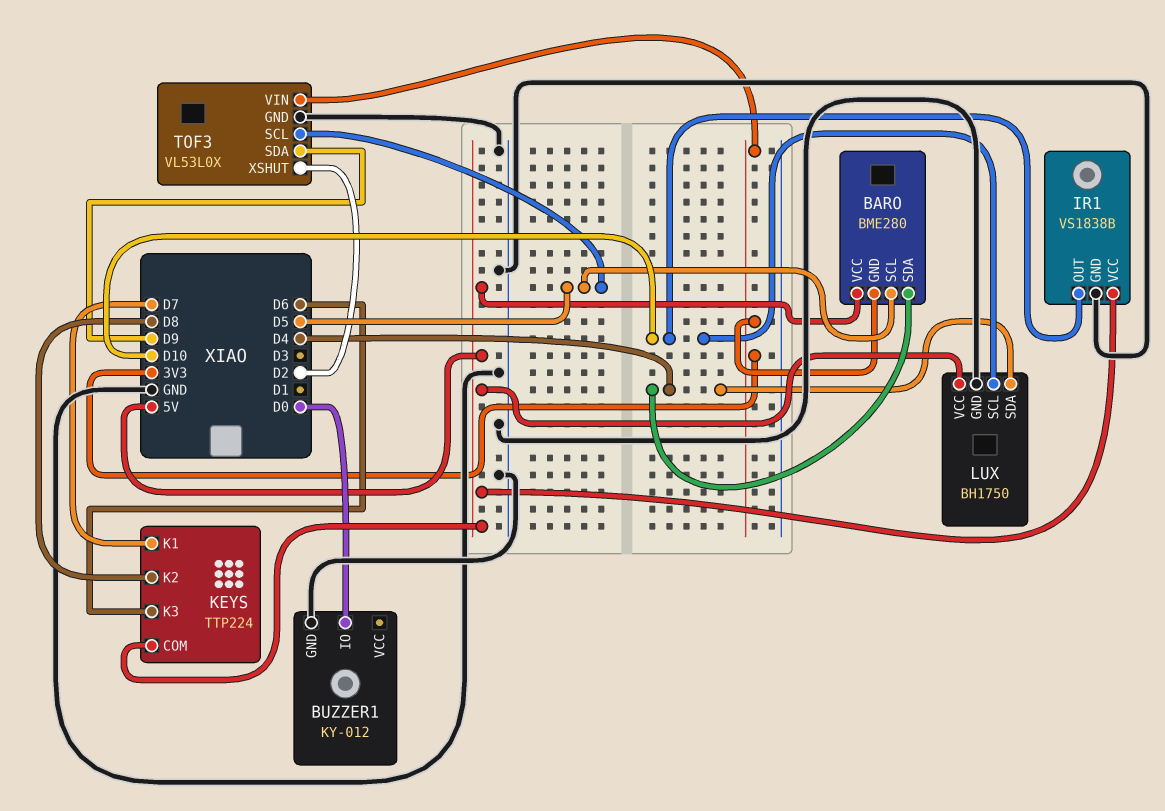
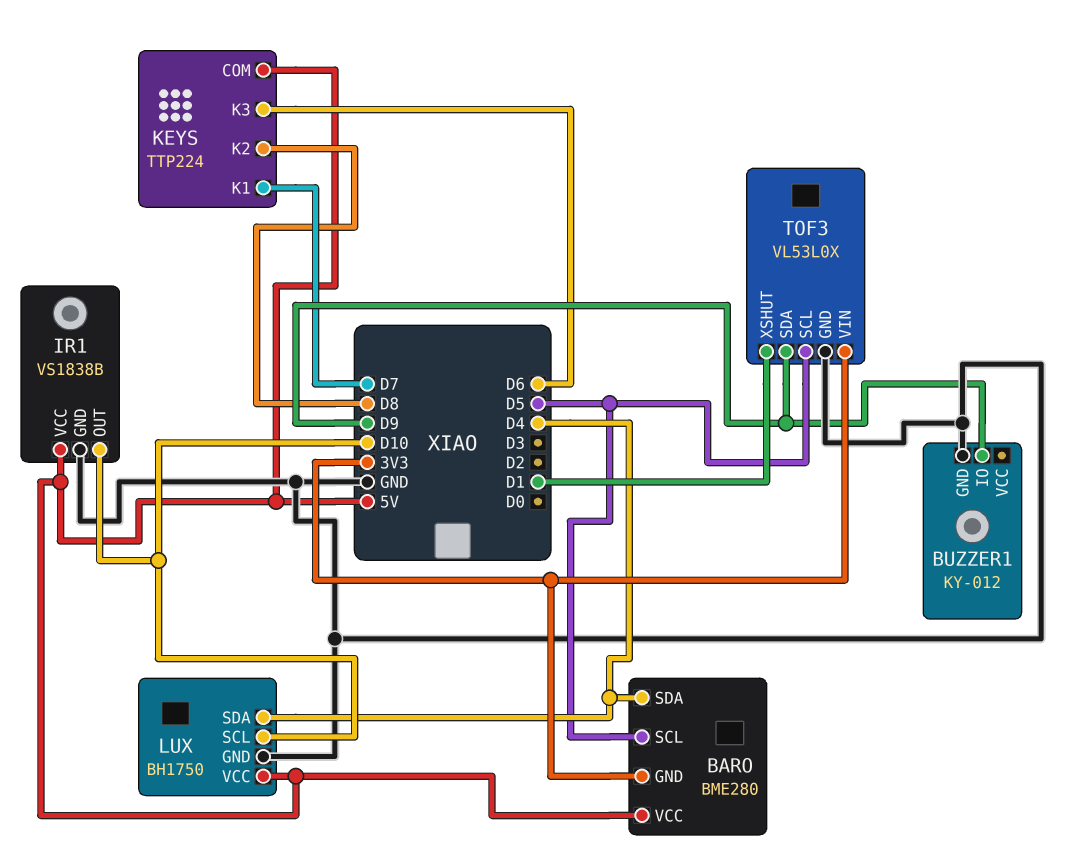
BUZZER1 pin IO: D0 -> D9
TOF3 pin XSHUT: D2 -> D1

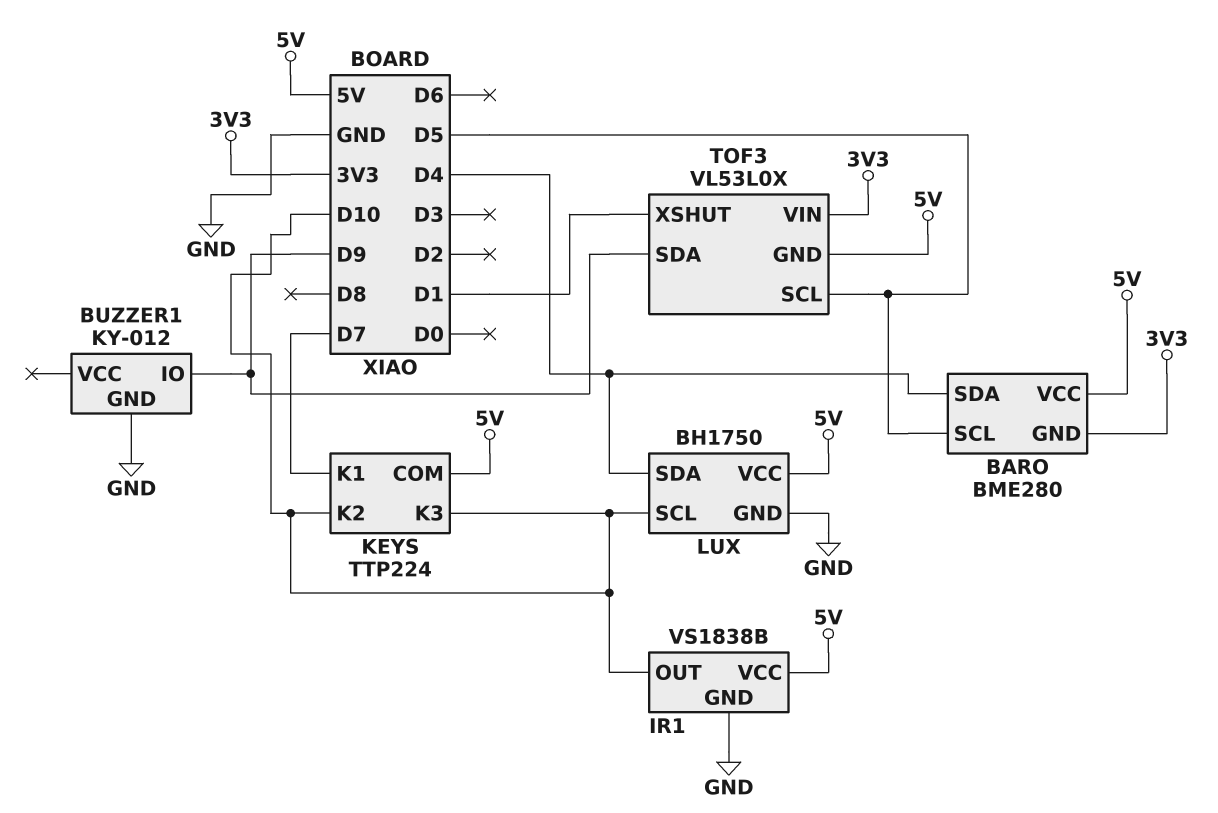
KEYS pin K2: D8 -> D10
KEYS pin K3: D6 -> D10
TOF3 pin GND: GND -> 5V

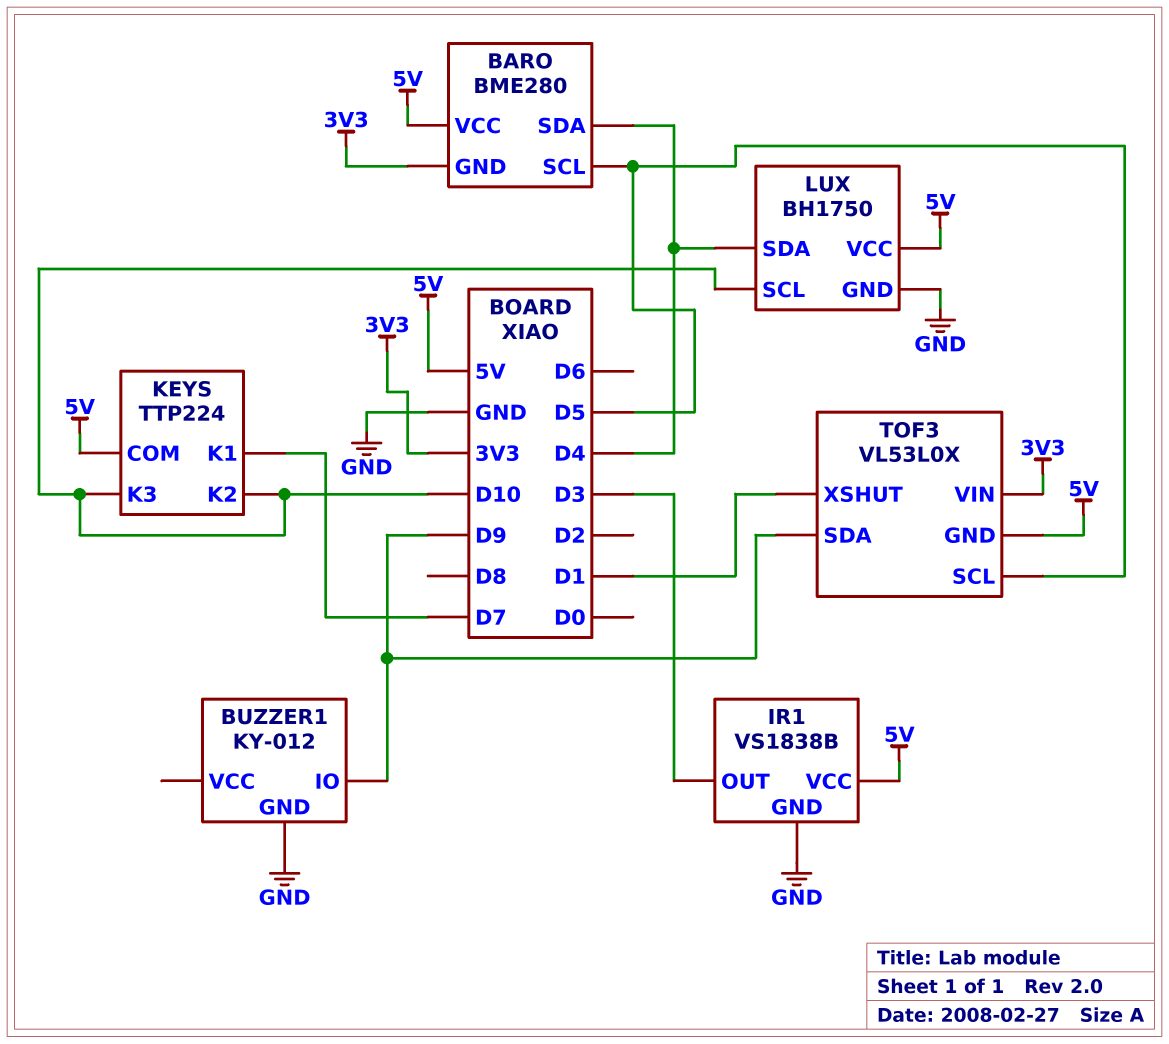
IR1 pin OUT: D10 -> D3

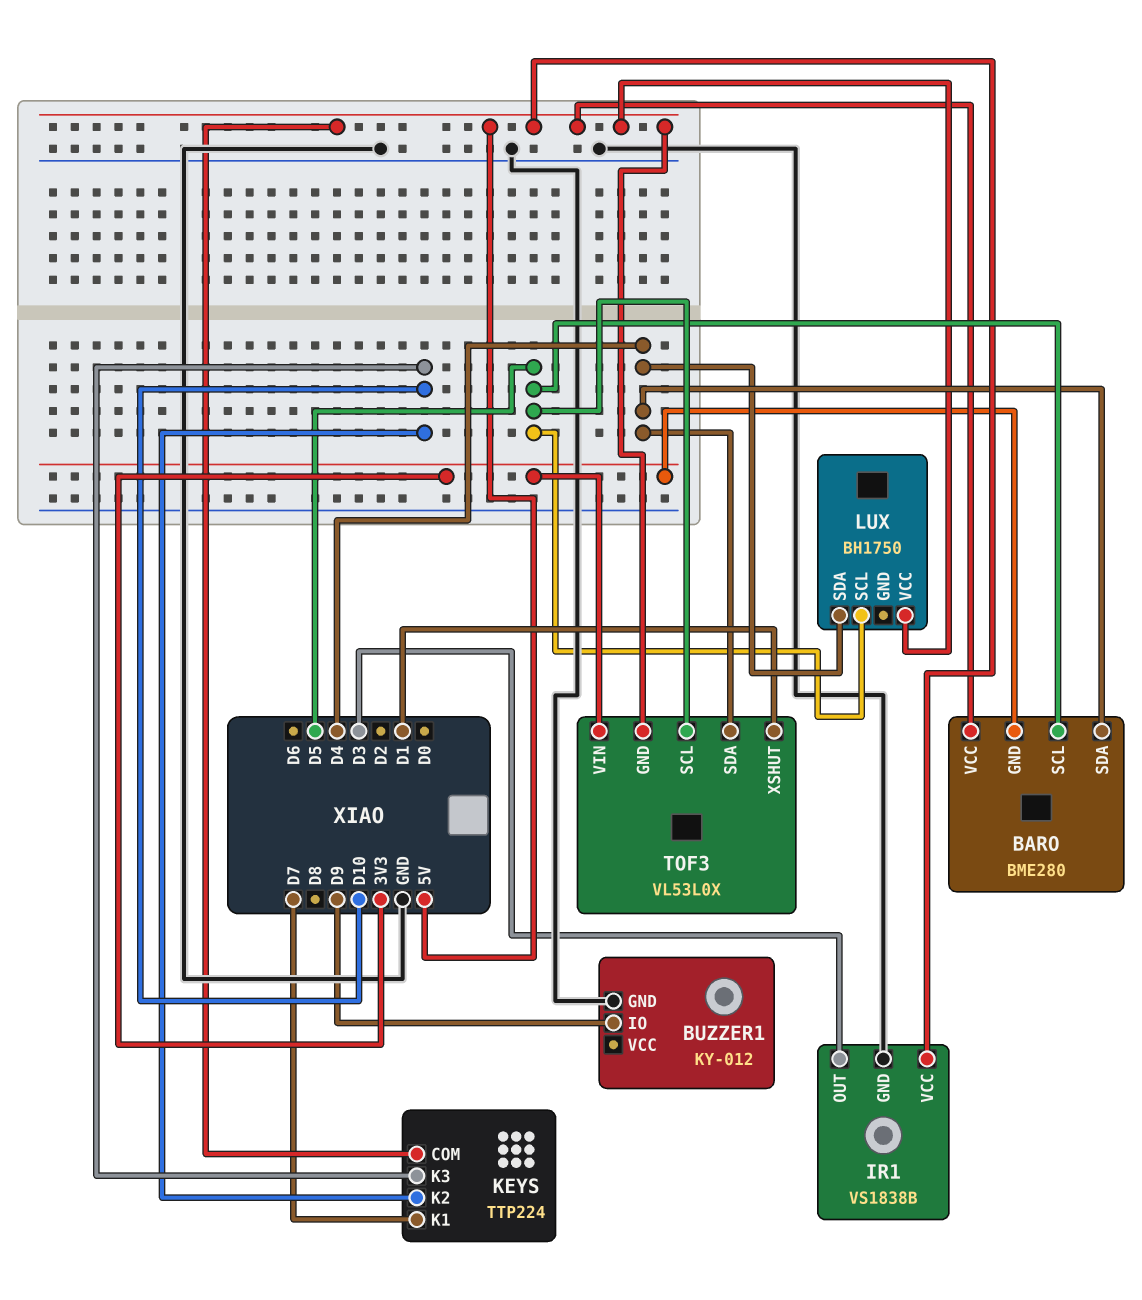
LUX pin GND: GND -> none
LUX pin SCL: D10 -> D5
TOF3 pin SDA: D9 -> D4

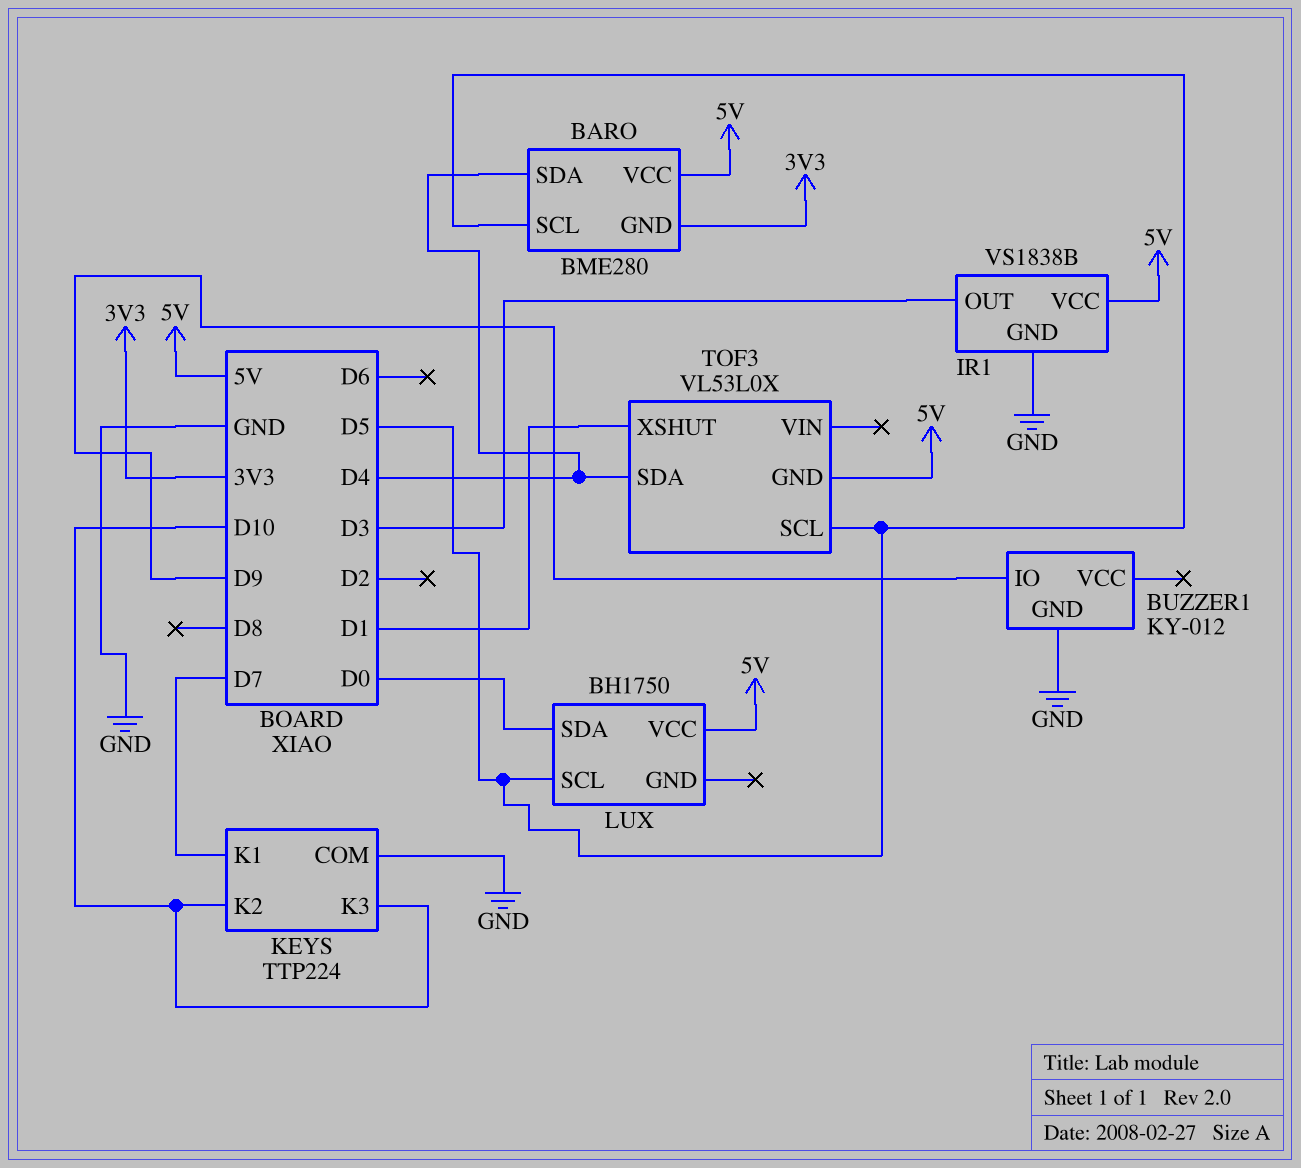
KEYS pin COM: 5V -> GND
LUX pin SDA: D4 -> D0
TOF3 pin VIN: 3V3 -> none

